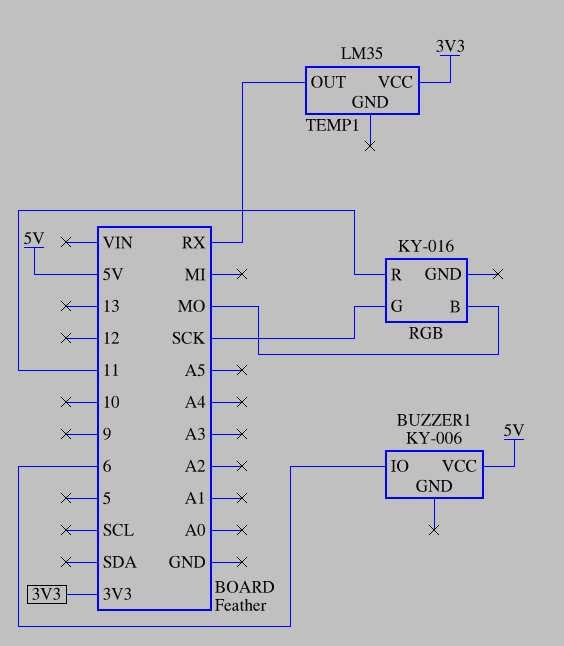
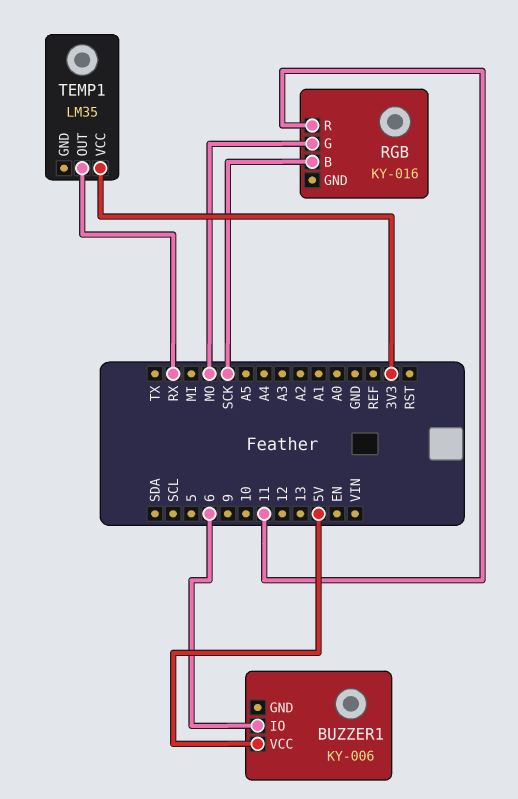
RGB pin B: MO -> SCK
RGB pin G: SCK -> MO

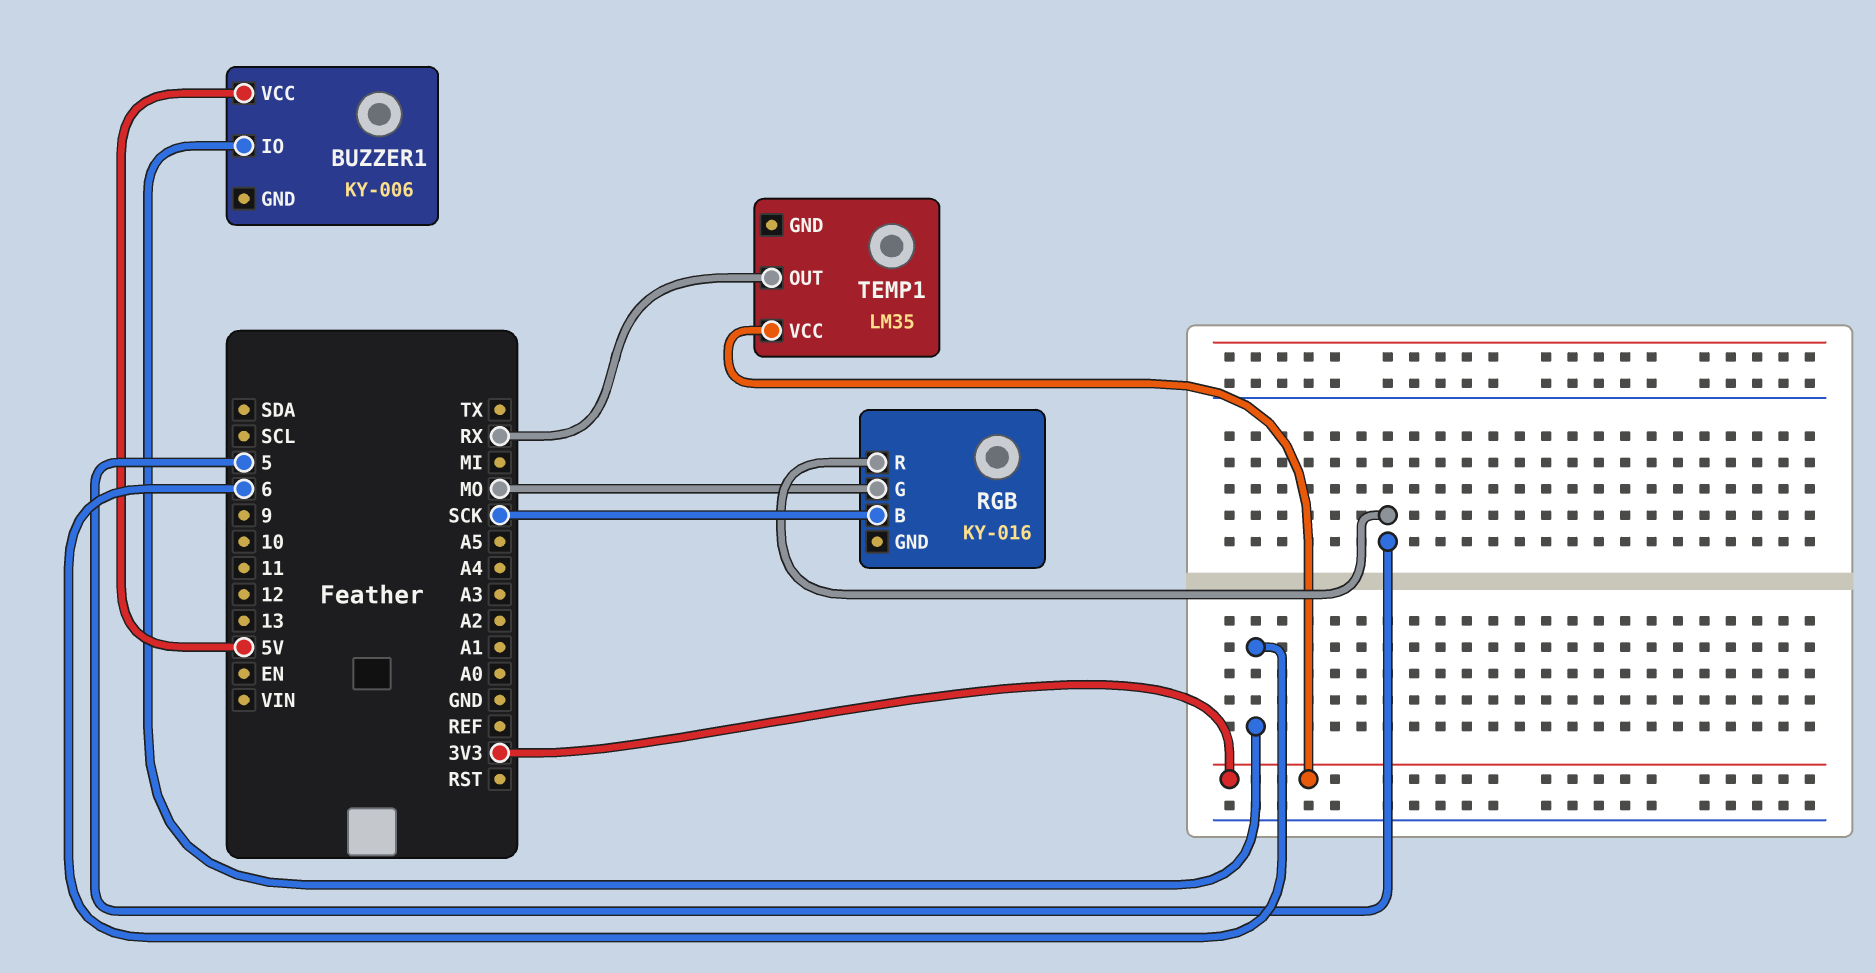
RGB pin R: 11 -> 5

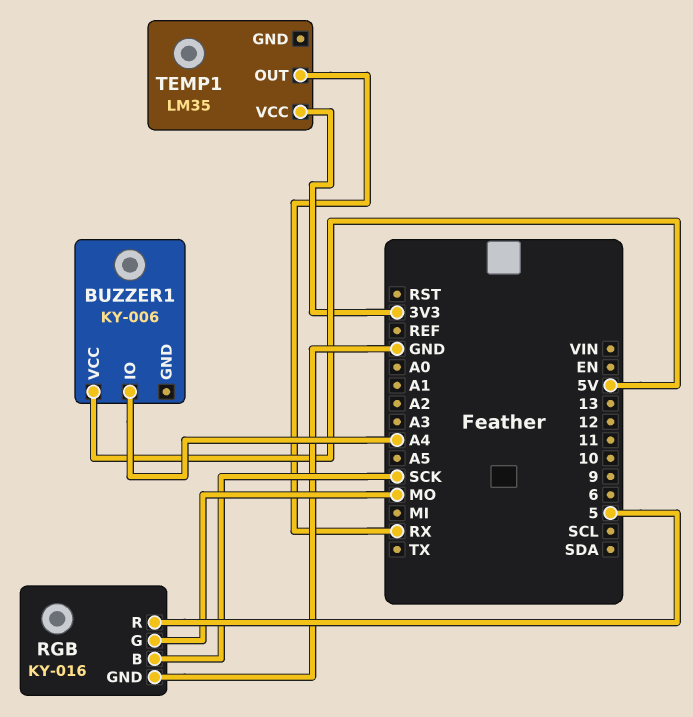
BUZZER1 pin IO: 6 -> A4
RGB pin GND: none -> GND

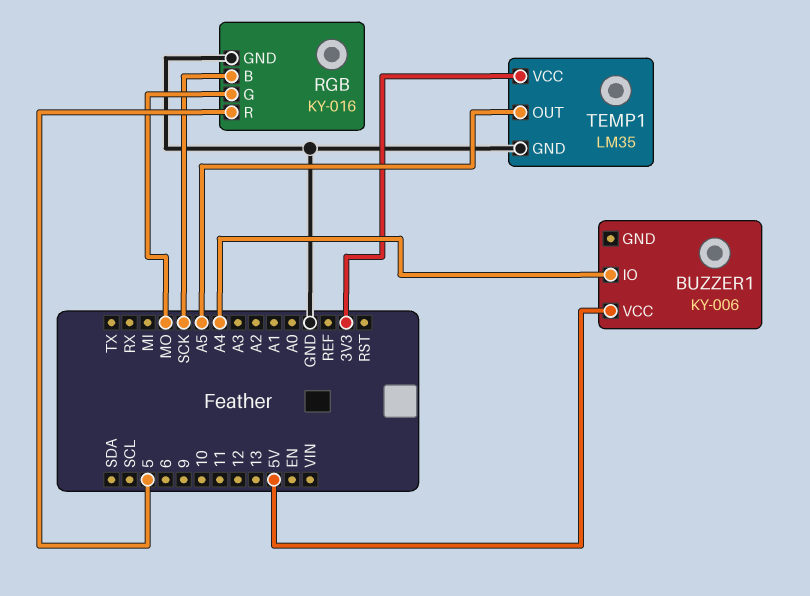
TEMP1 pin GND: none -> GND
TEMP1 pin OUT: RX -> A5

